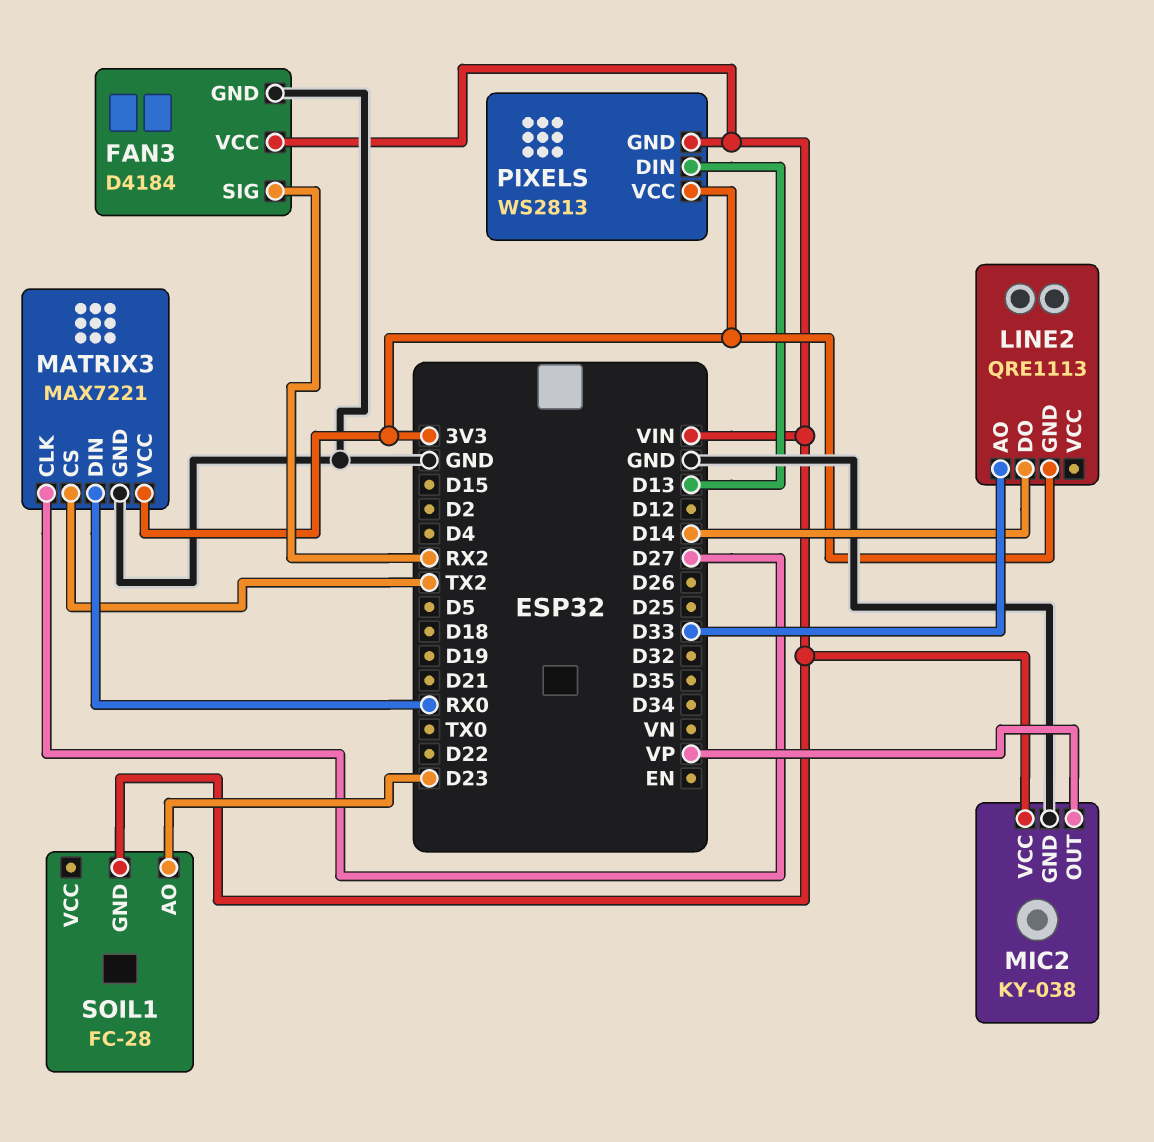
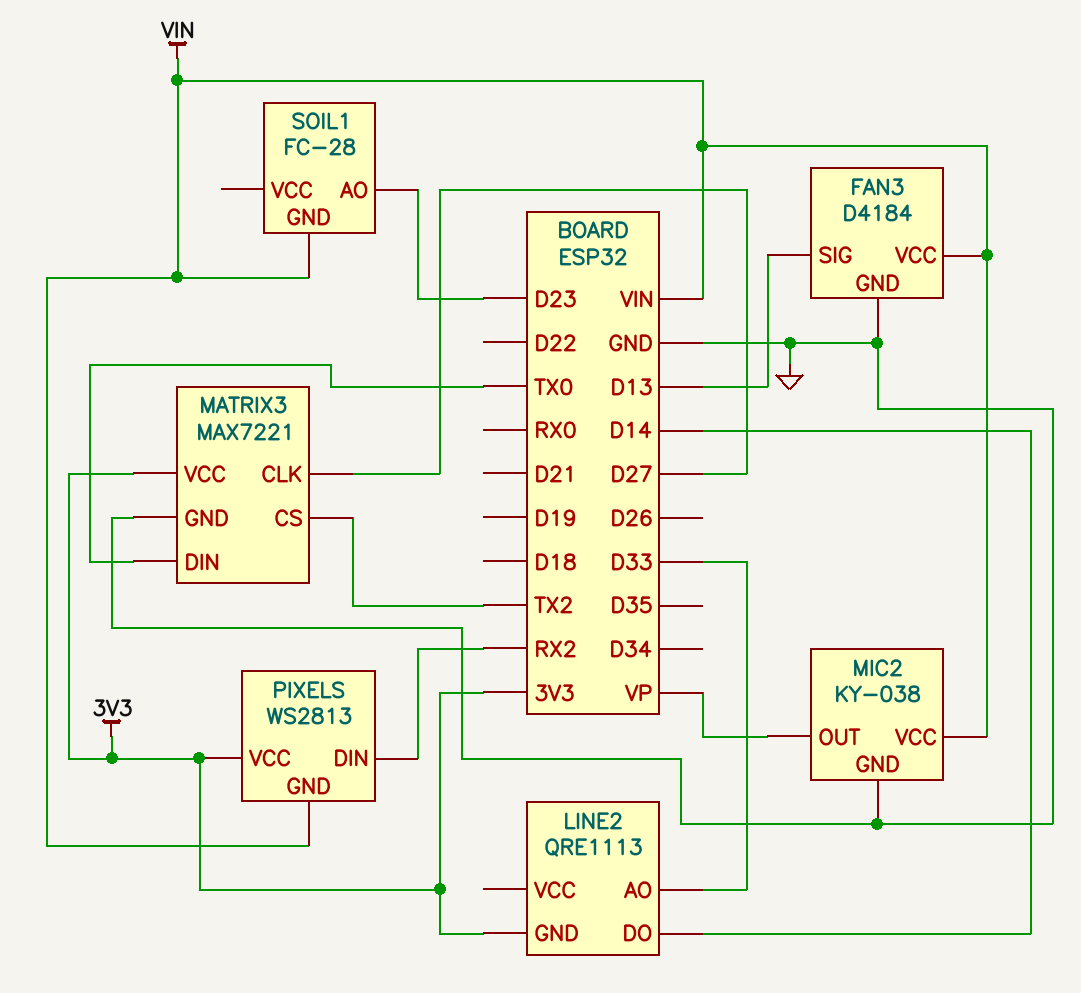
FAN3 pin SIG: RX2 -> D13
MATRIX3 pin DIN: RX0 -> TX0
PIXELS pin DIN: D13 -> RX2

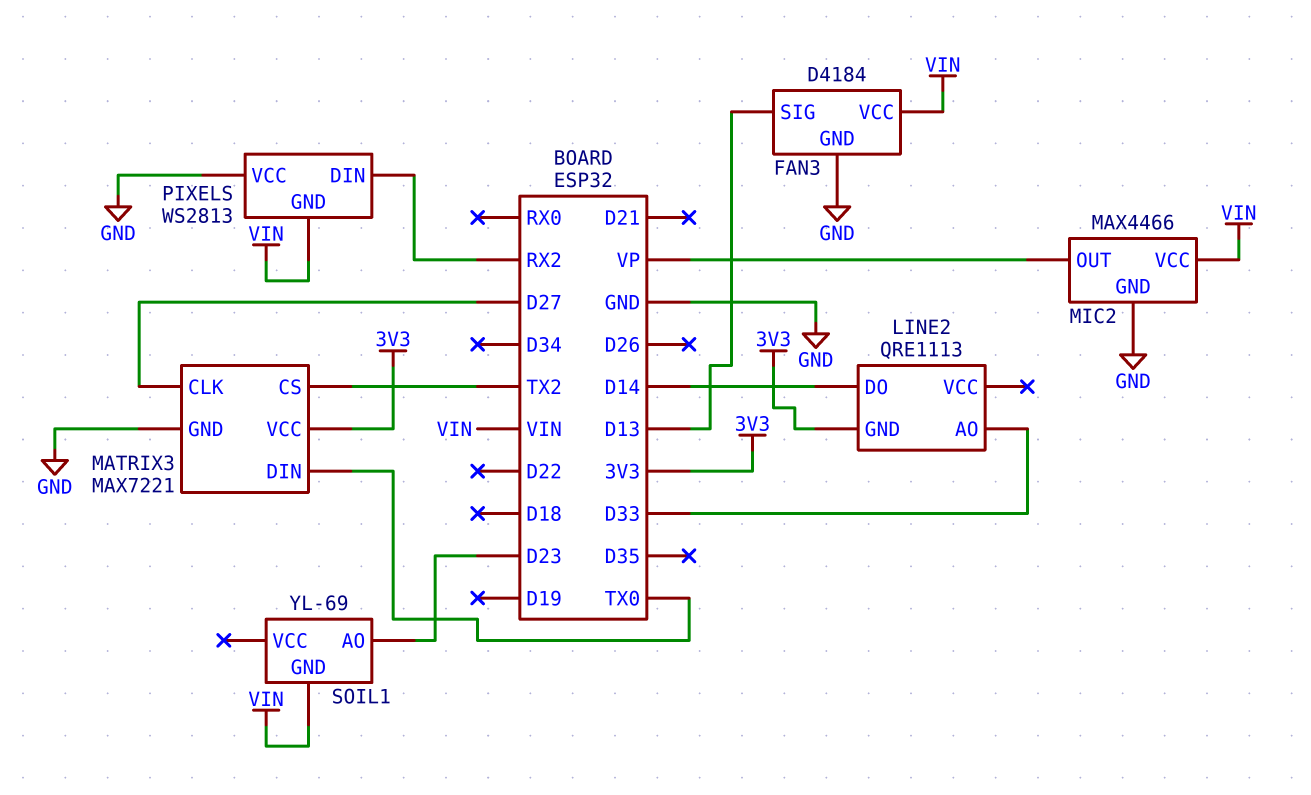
MIC2: KY-038 -> MAX4466
PIXELS pin VCC: 3V3 -> GND
SOIL1: FC-28 -> YL-69

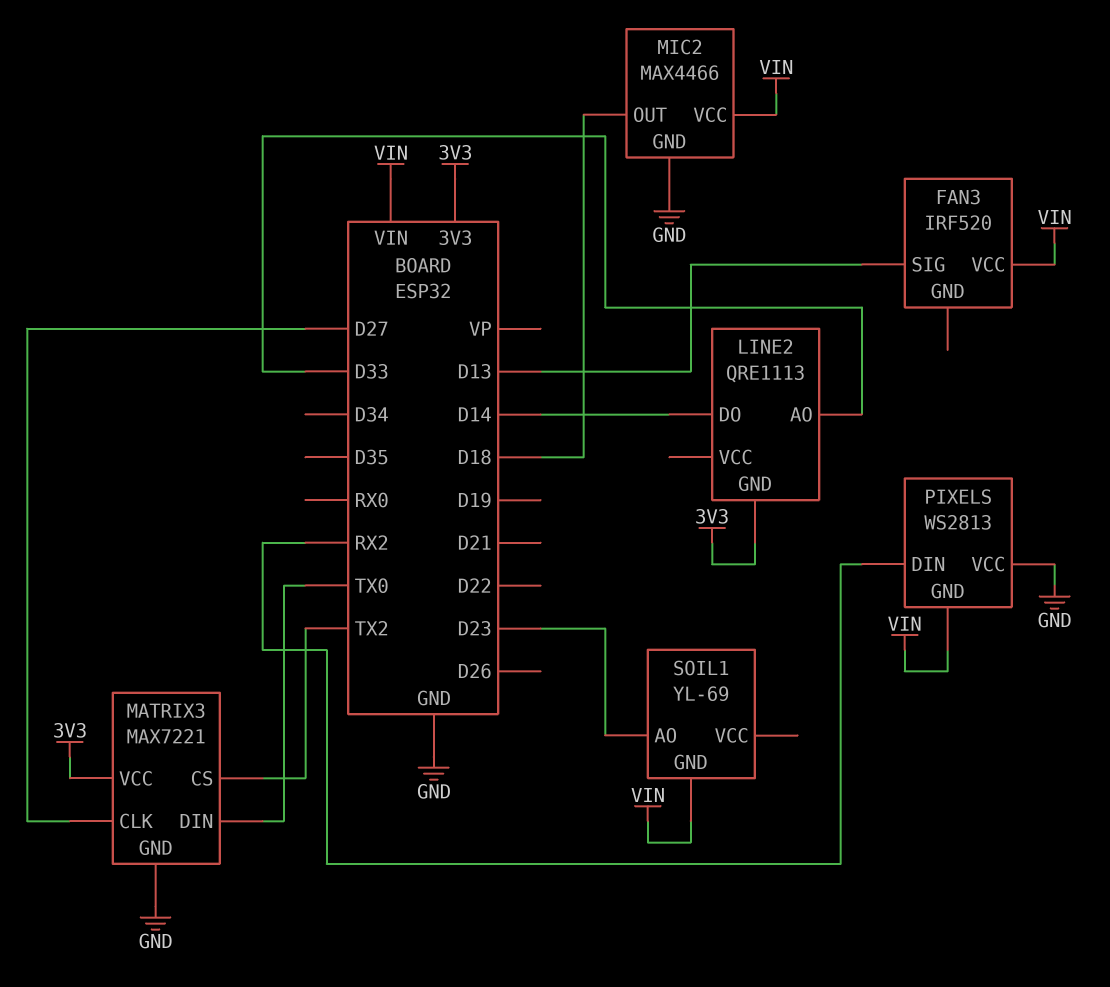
FAN3: D4184 -> IRF520
FAN3 pin GND: GND -> none
MIC2 pin OUT: VP -> D18

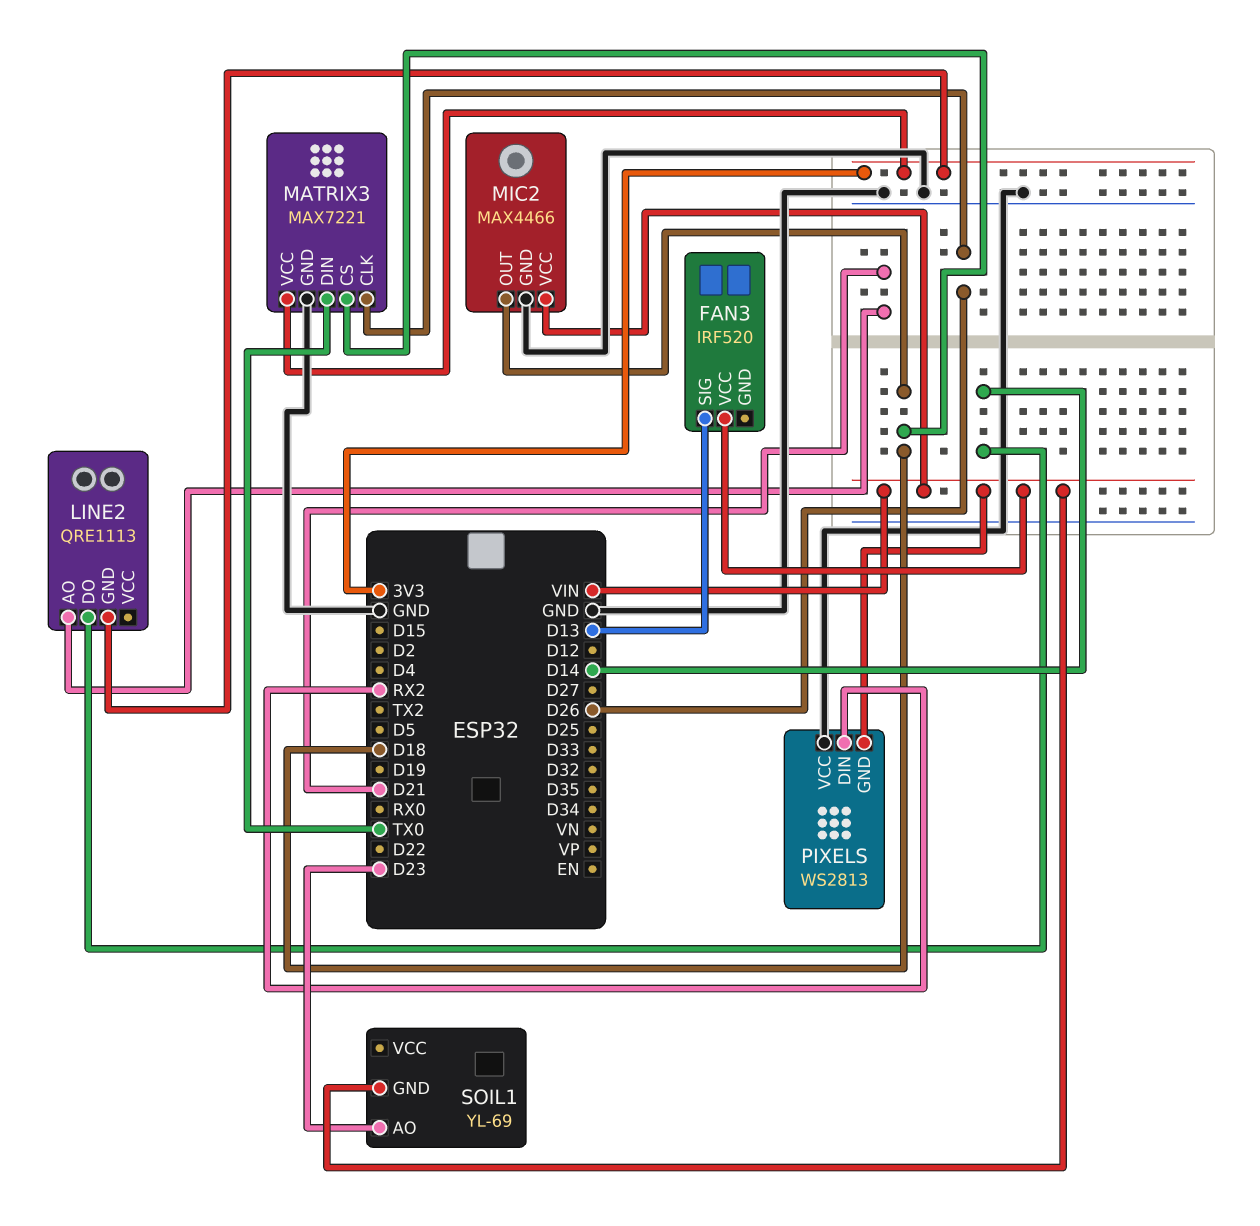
LINE2 pin AO: D33 -> D21
MATRIX3 pin CLK: D27 -> D26
MATRIX3 pin CS: TX2 -> D18

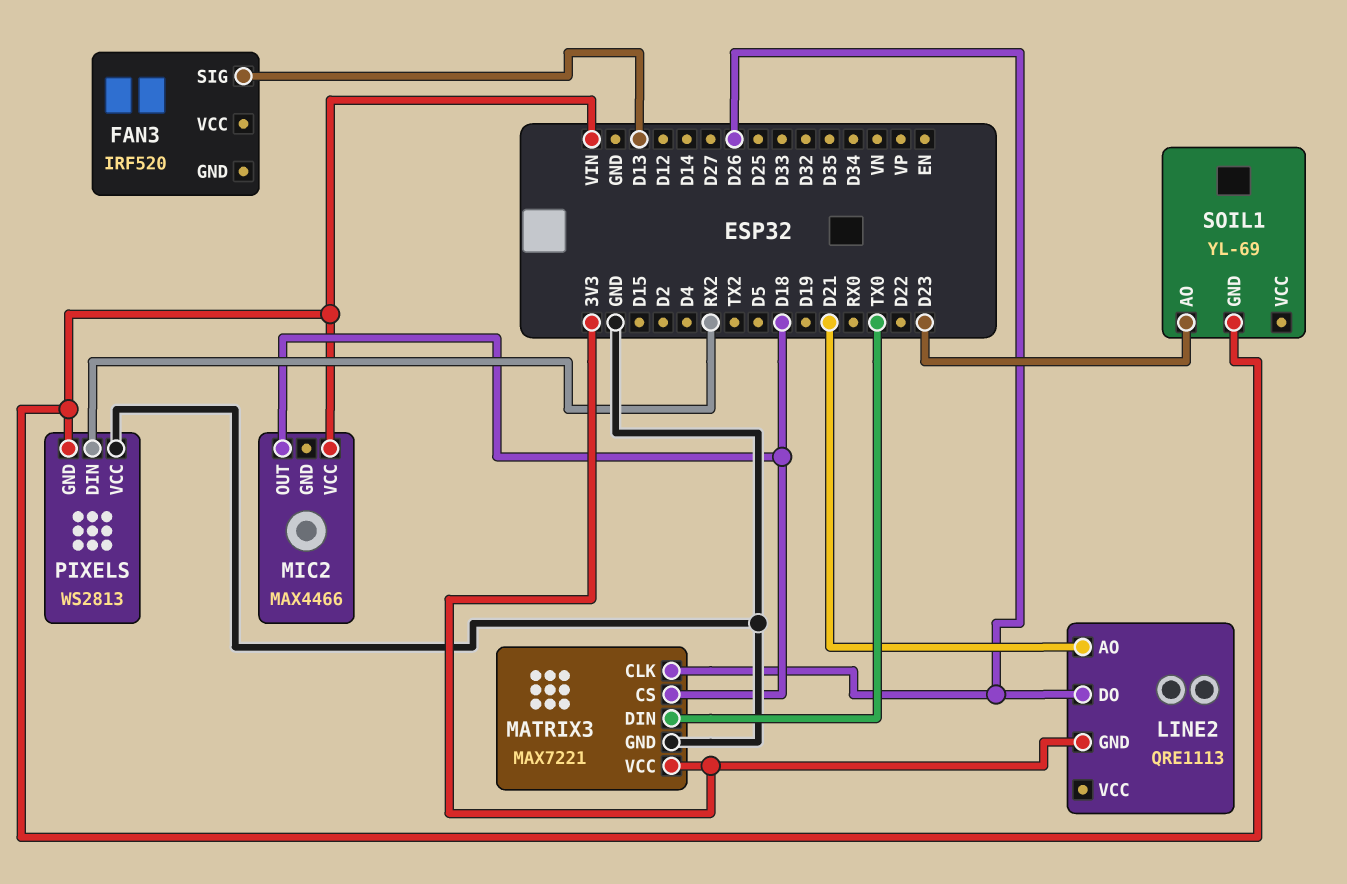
FAN3 pin VCC: VIN -> none
LINE2 pin DO: D14 -> D26
MIC2 pin GND: GND -> none

